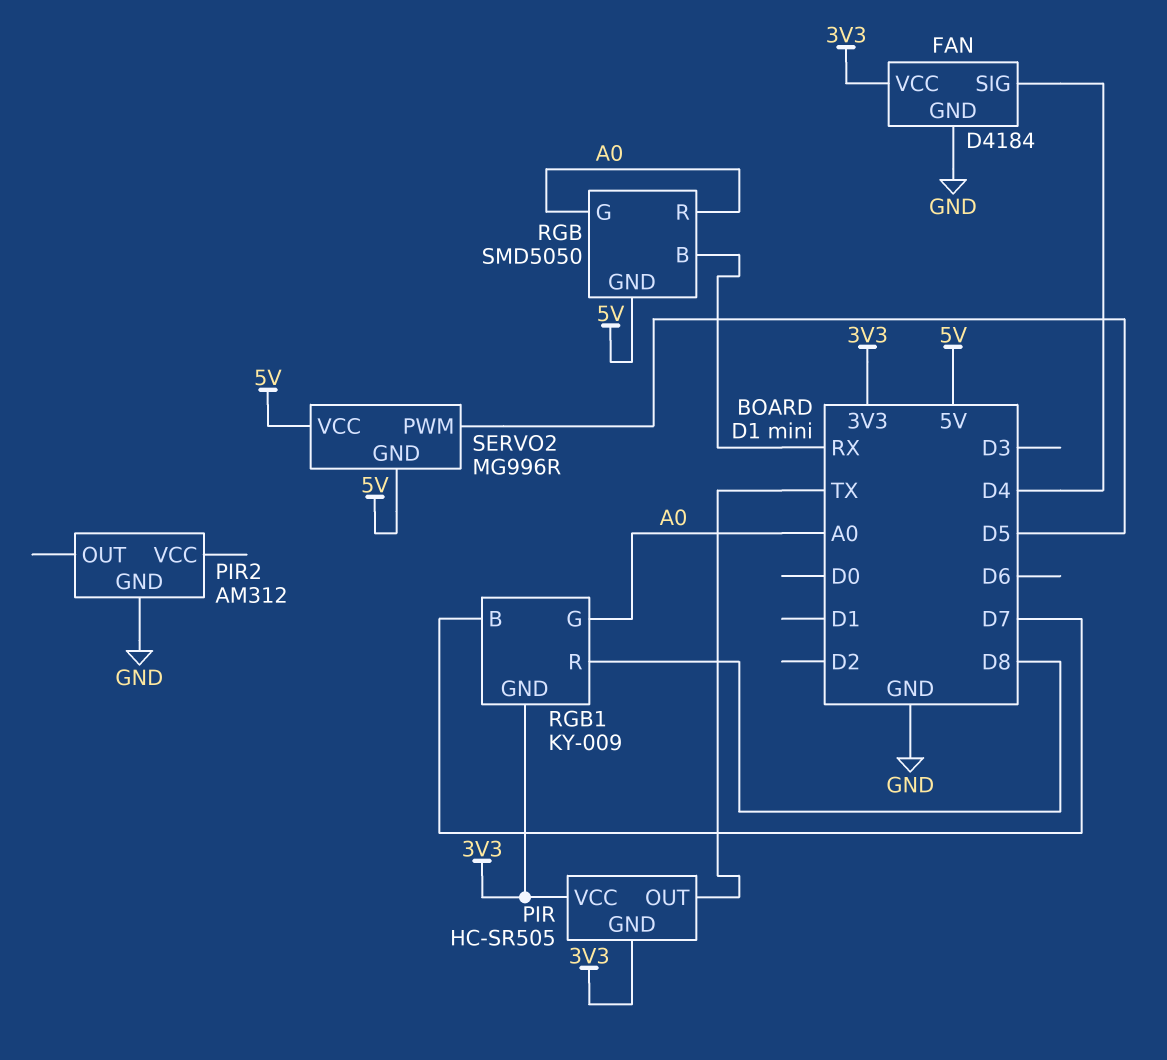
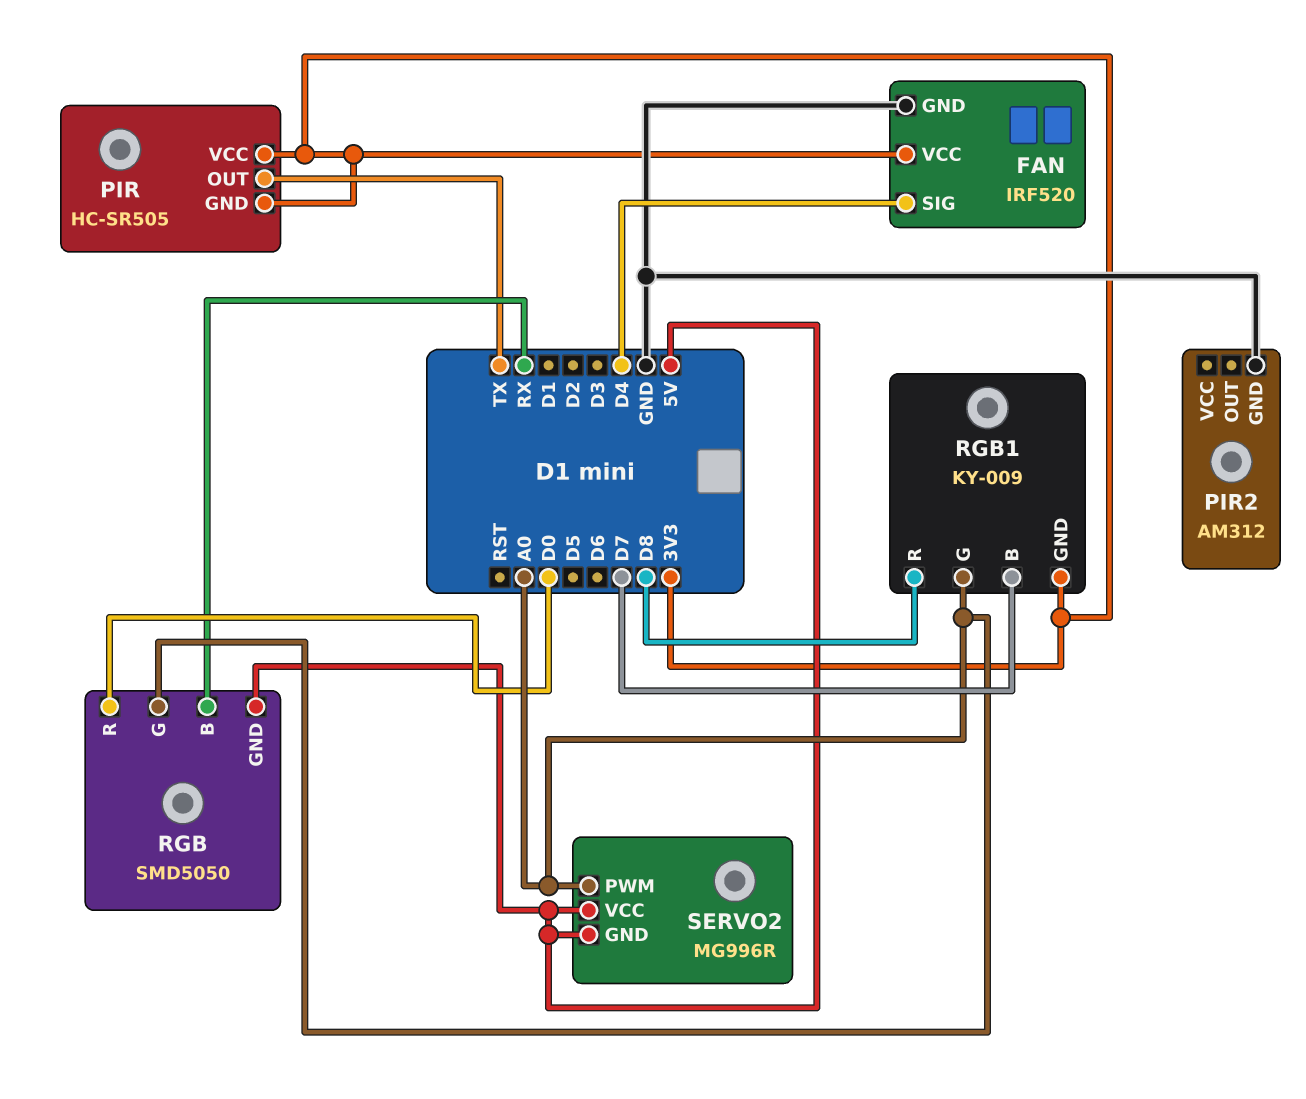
FAN: D4184 -> IRF520
RGB pin R: A0 -> D0
SERVO2 pin PWM: D5 -> A0

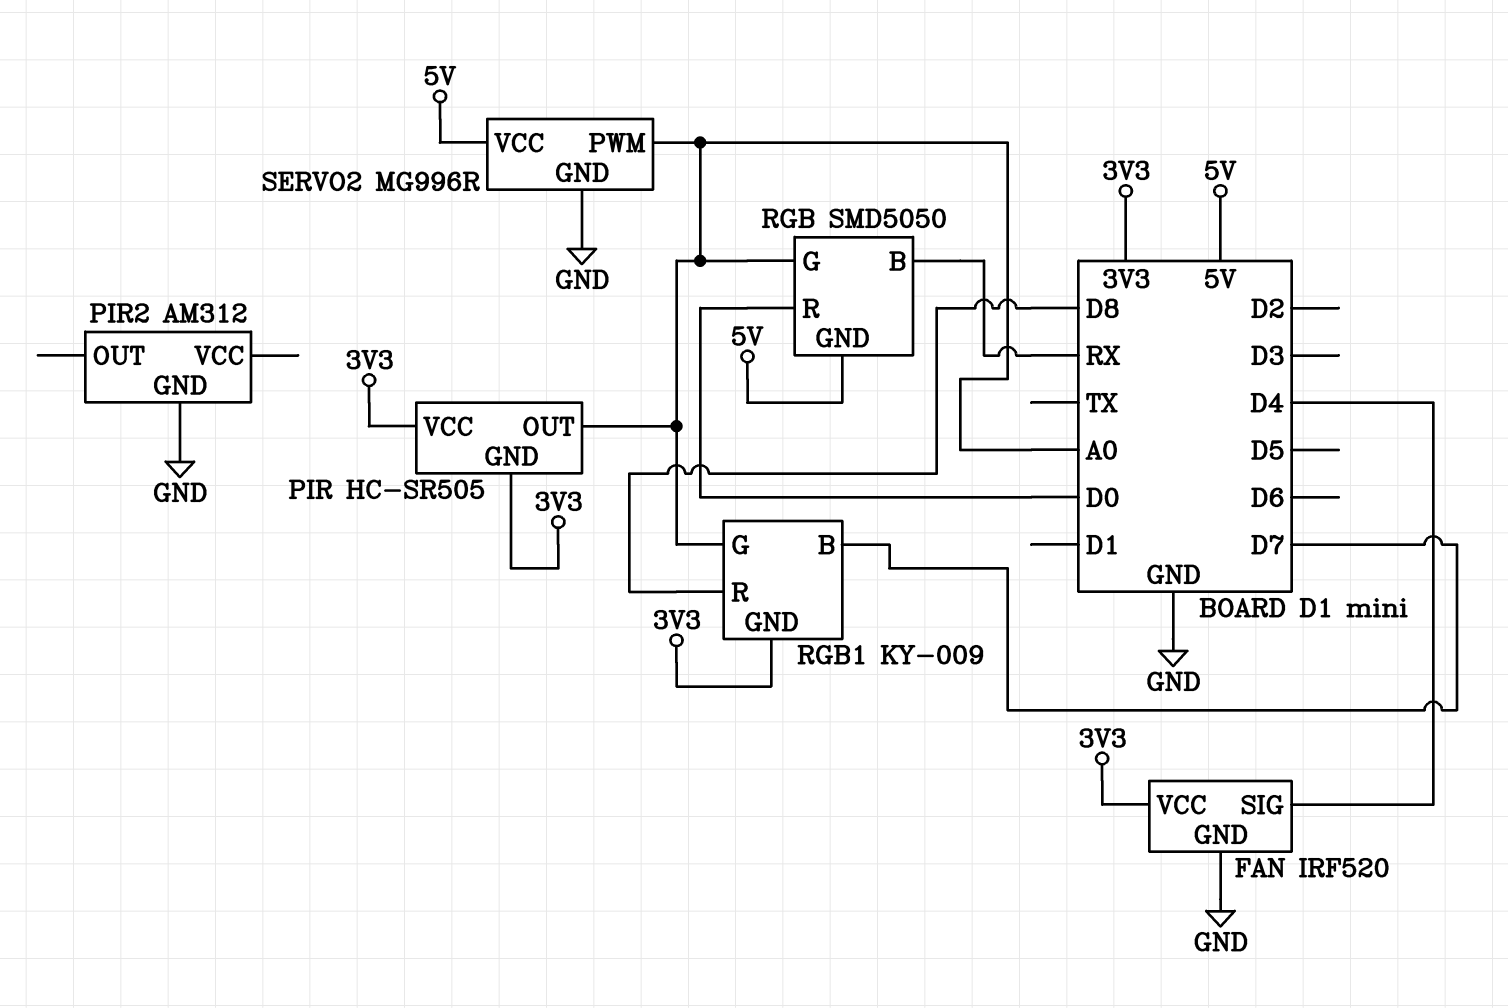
PIR pin OUT: TX -> A0
SERVO2 pin GND: 5V -> GND

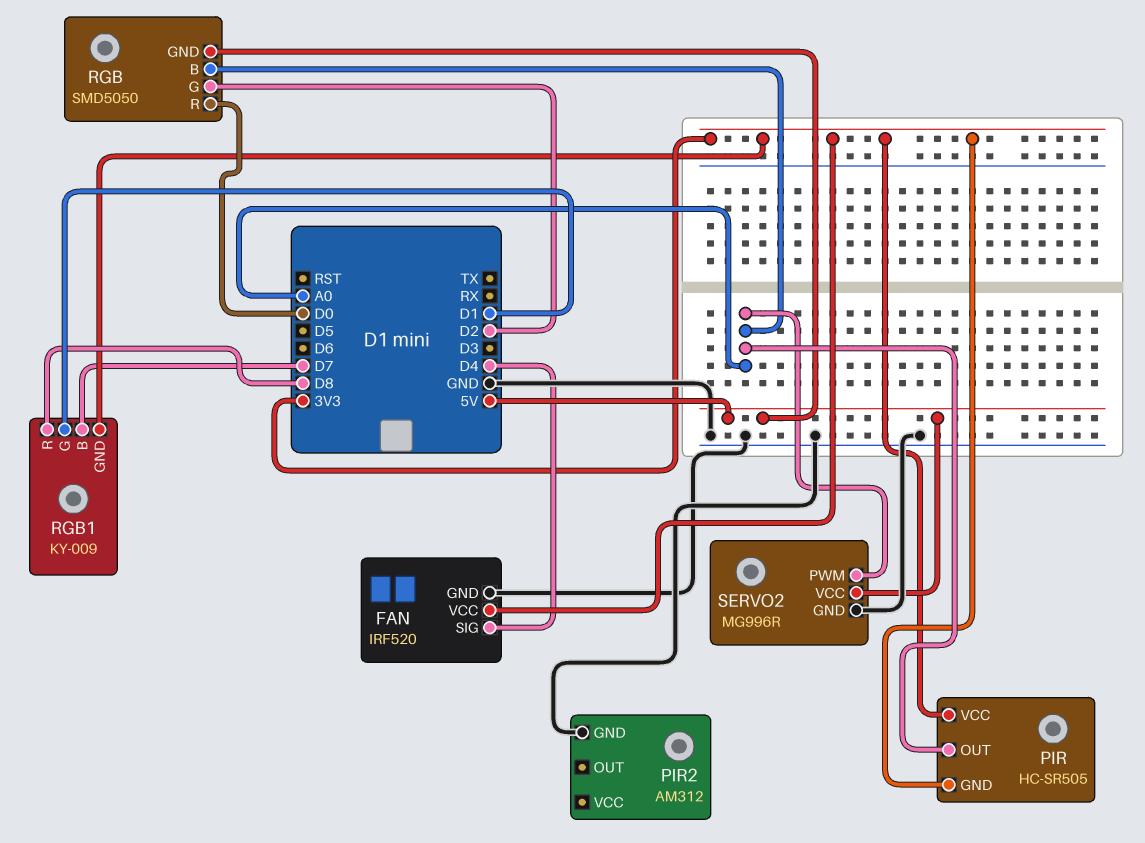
RGB pin B: RX -> A0
RGB pin G: A0 -> D2
RGB1 pin G: A0 -> D1

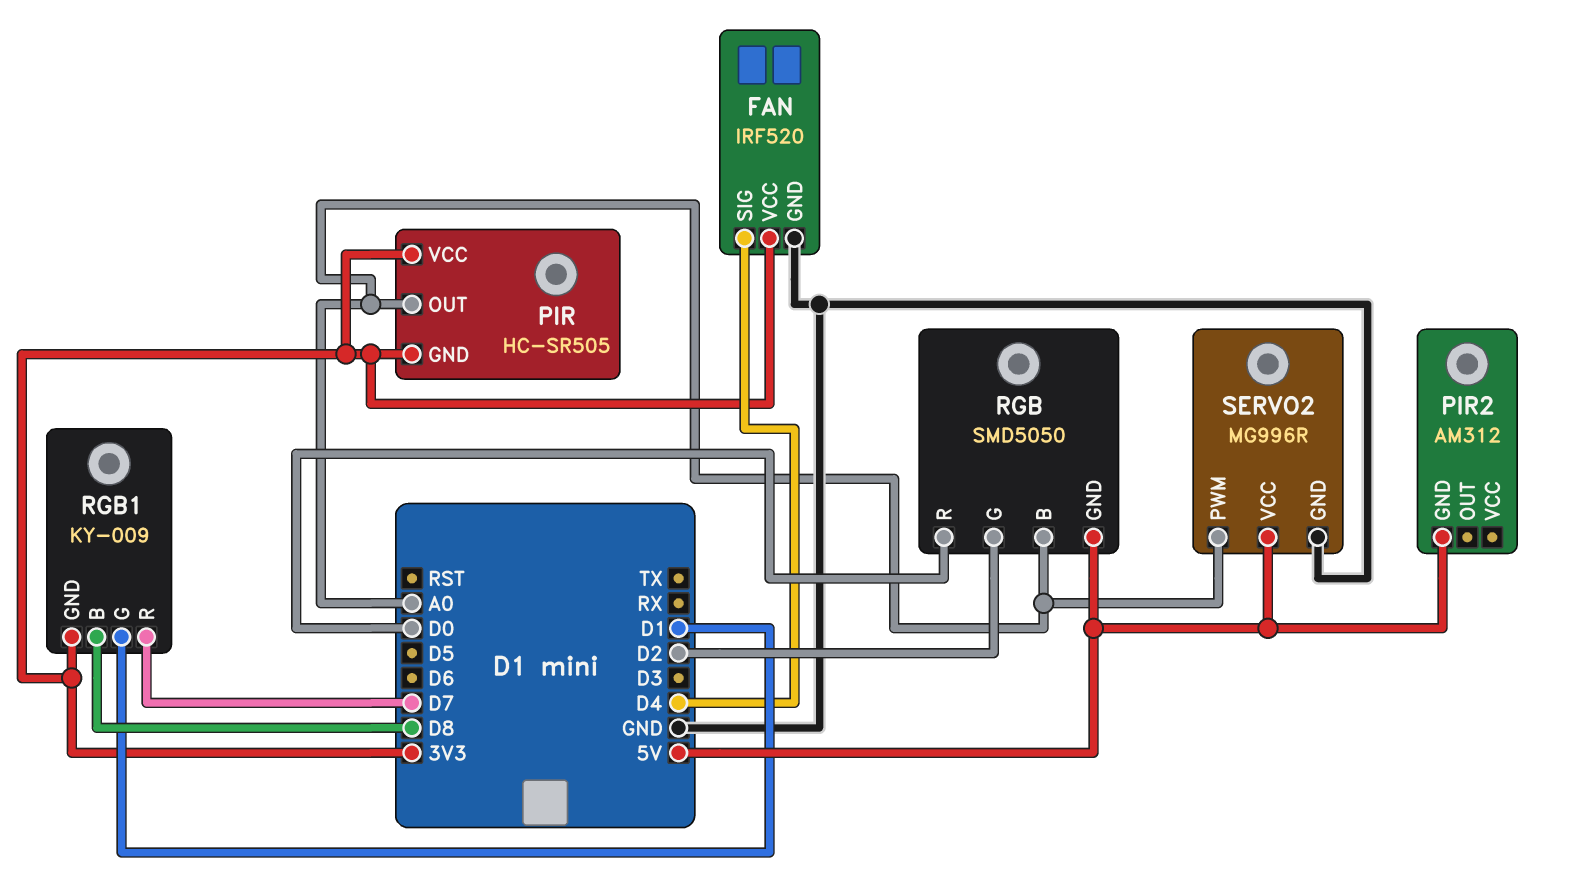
PIR2 pin GND: GND -> 5V
RGB1 pin B: D7 -> D8
RGB1 pin R: D8 -> D7

